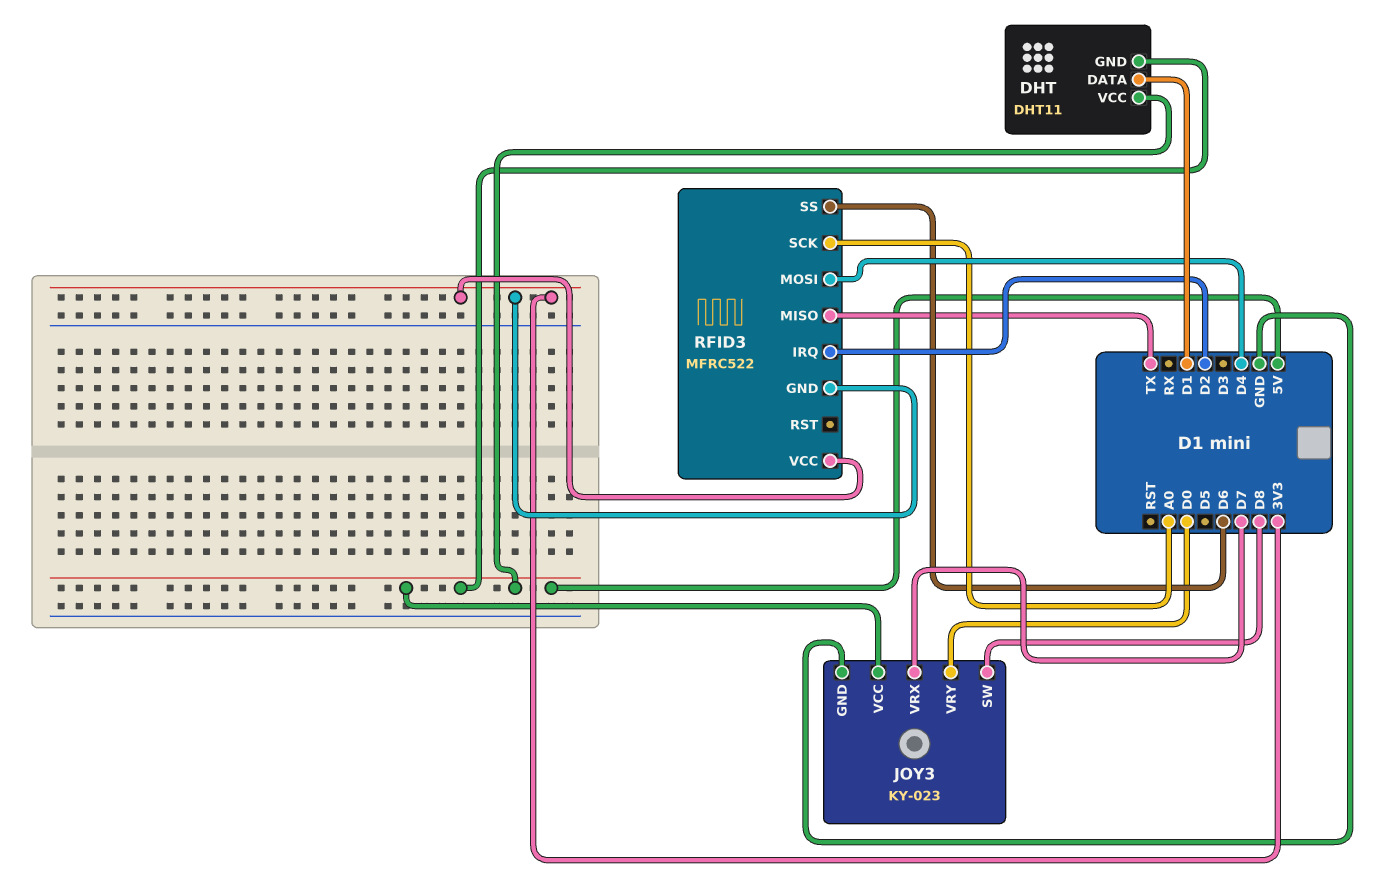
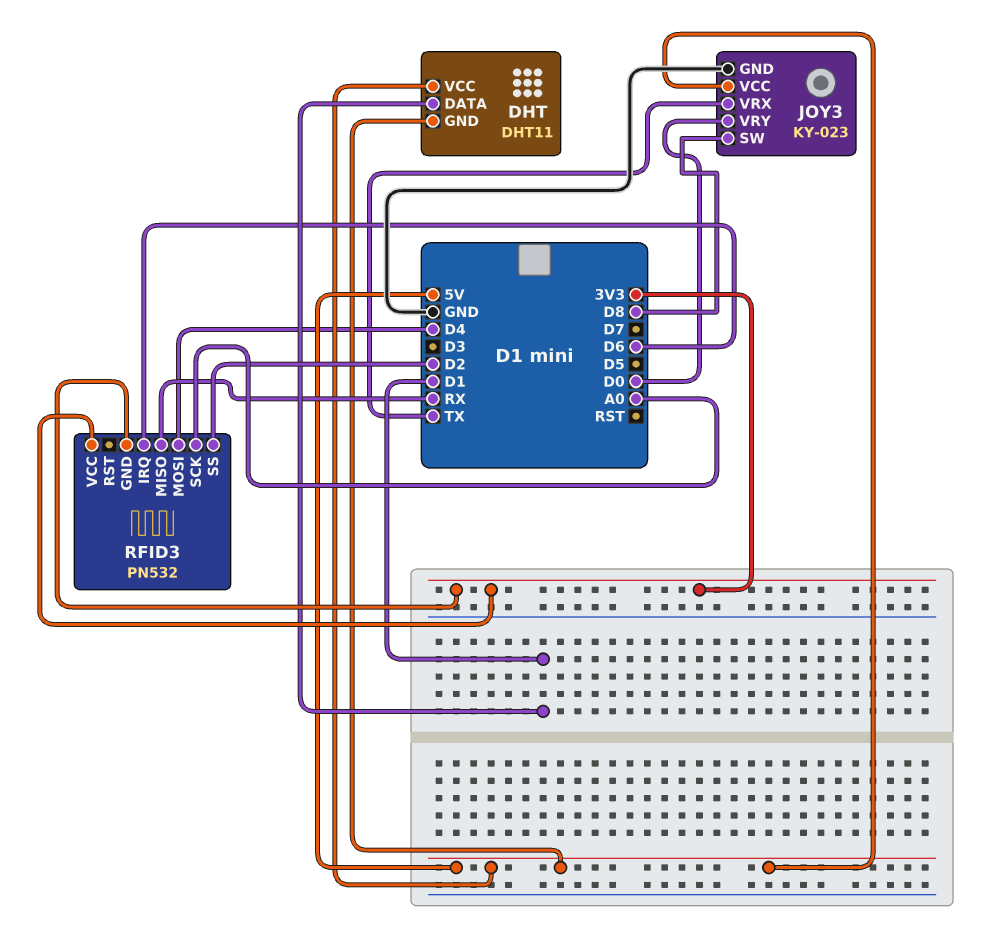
JOY3 pin VRX: D7 -> TX
RFID3: MFRC522 -> PN532
RFID3 pin IRQ: D2 -> D6
RFID3 pin MISO: TX -> RX
RFID3 pin SS: D6 -> D2

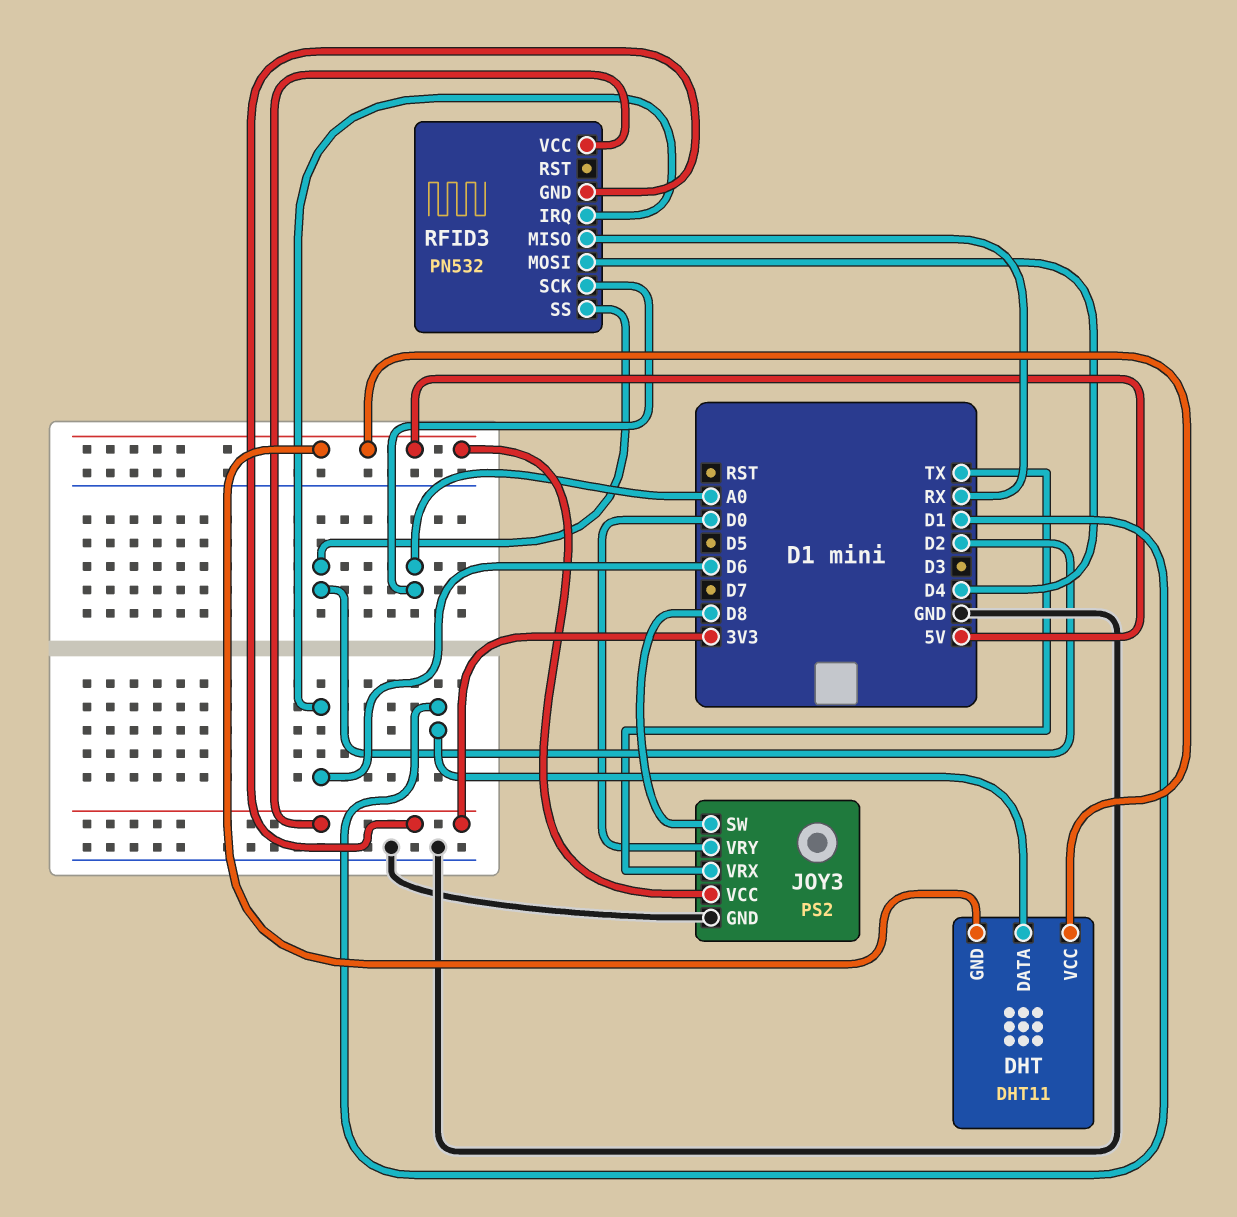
JOY3: KY-023 -> PS2

